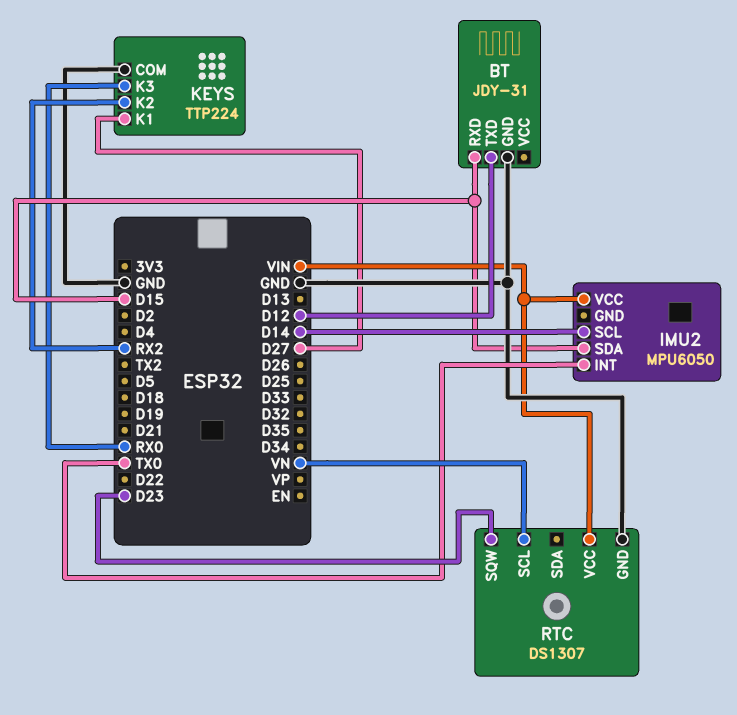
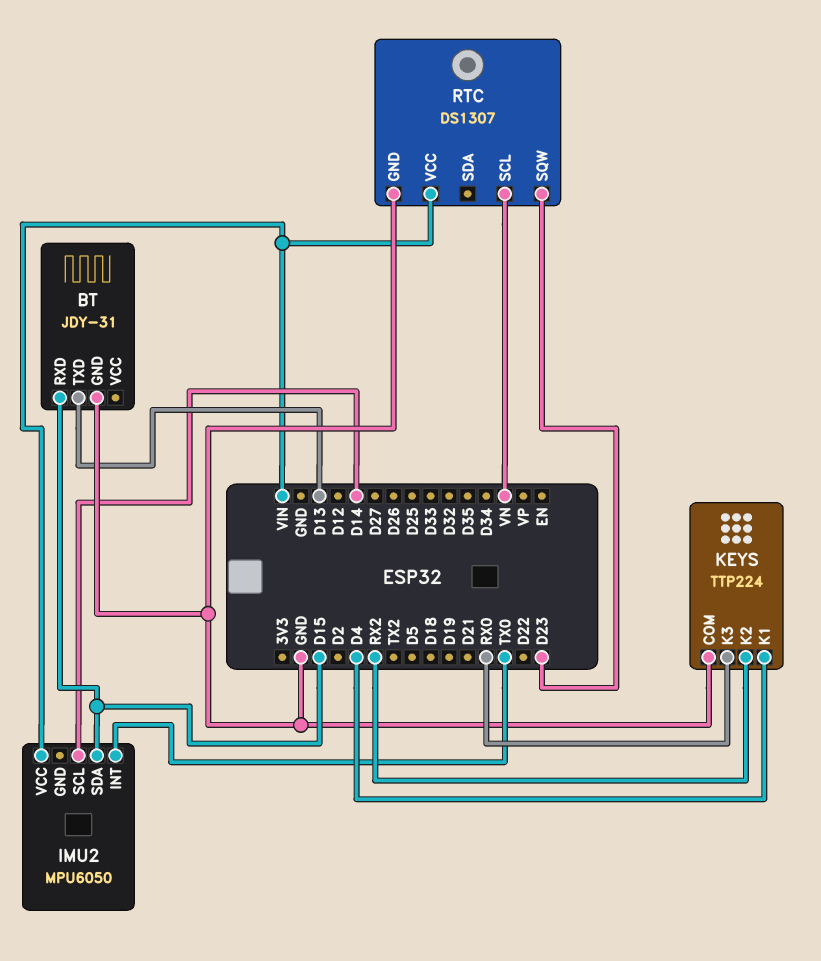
BT pin TXD: D12 -> D13
KEYS pin K1: D27 -> D4

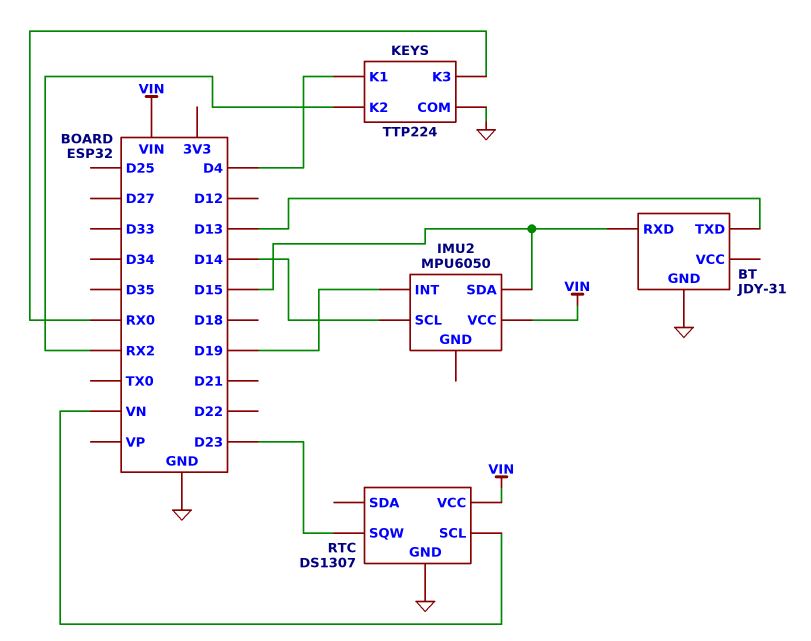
IMU2 pin INT: TX0 -> D19

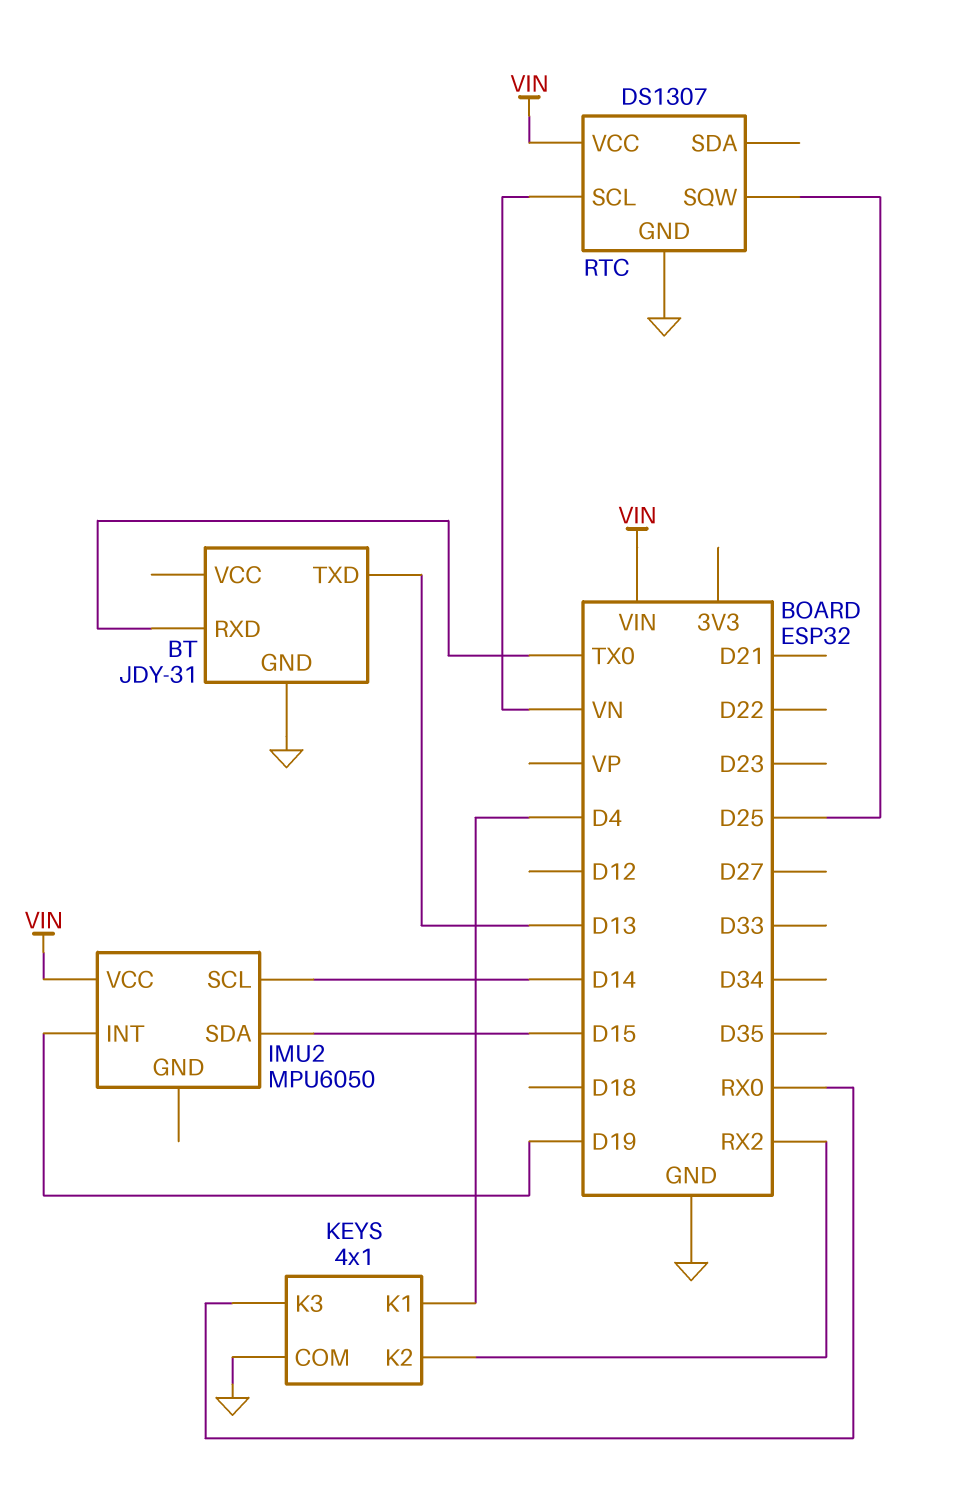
BT pin RXD: D15 -> TX0
KEYS: TTP224 -> 4x1
RTC pin SQW: D23 -> D25

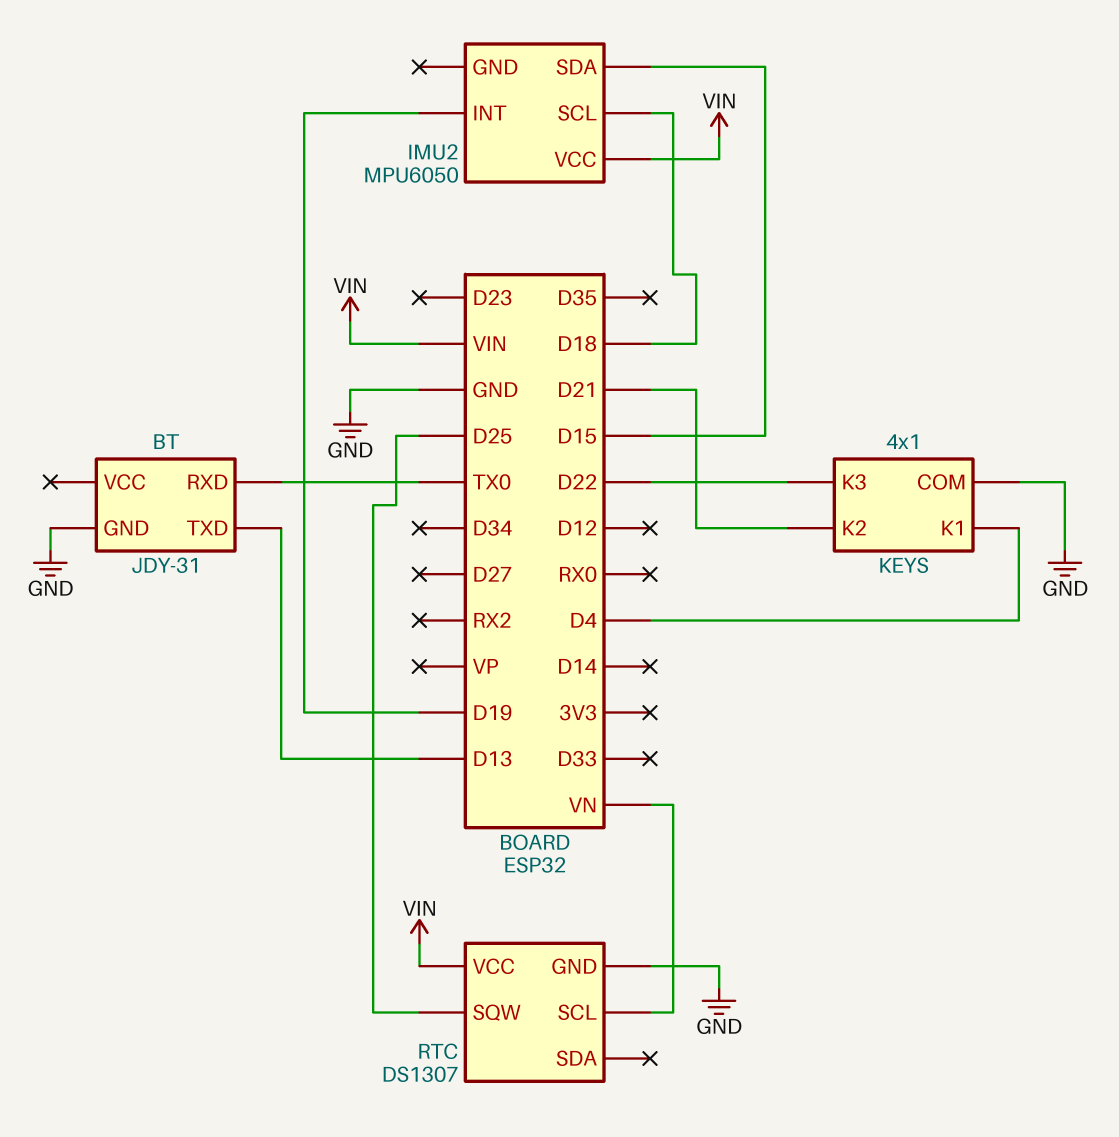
IMU2 pin SCL: D14 -> D18
KEYS pin K2: RX2 -> D21
KEYS pin K3: RX0 -> D22

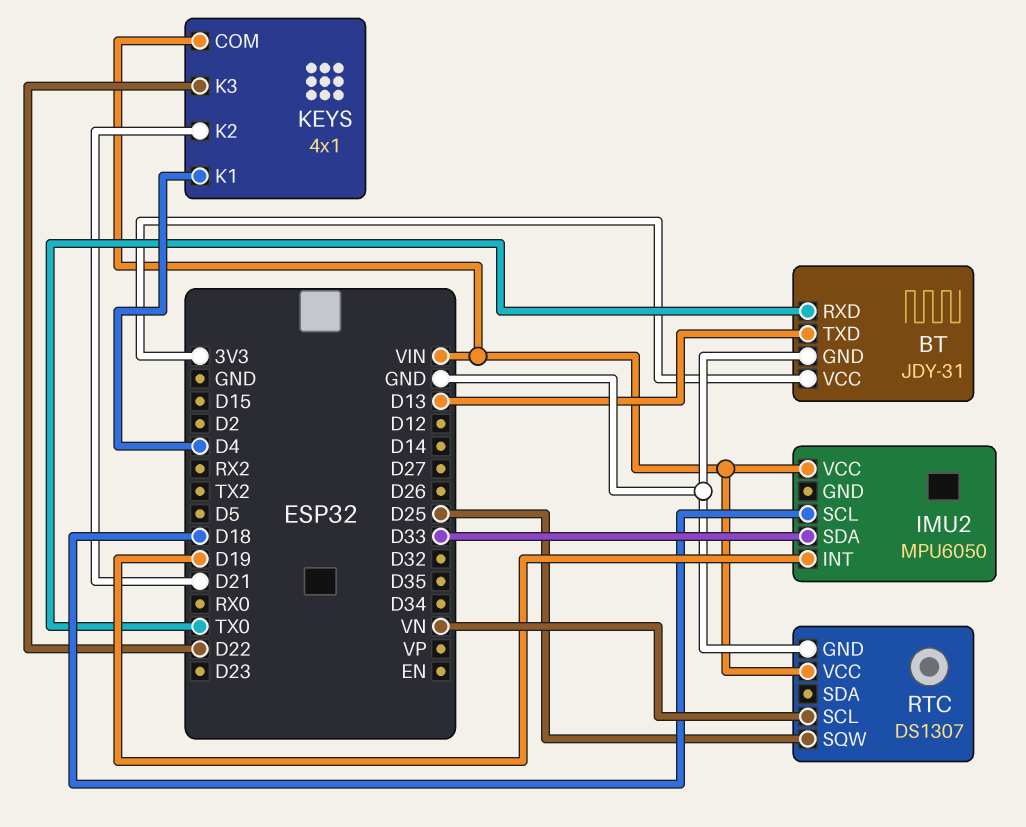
BT pin VCC: none -> 3V3
IMU2 pin SDA: D15 -> D33
KEYS pin COM: GND -> VIN

